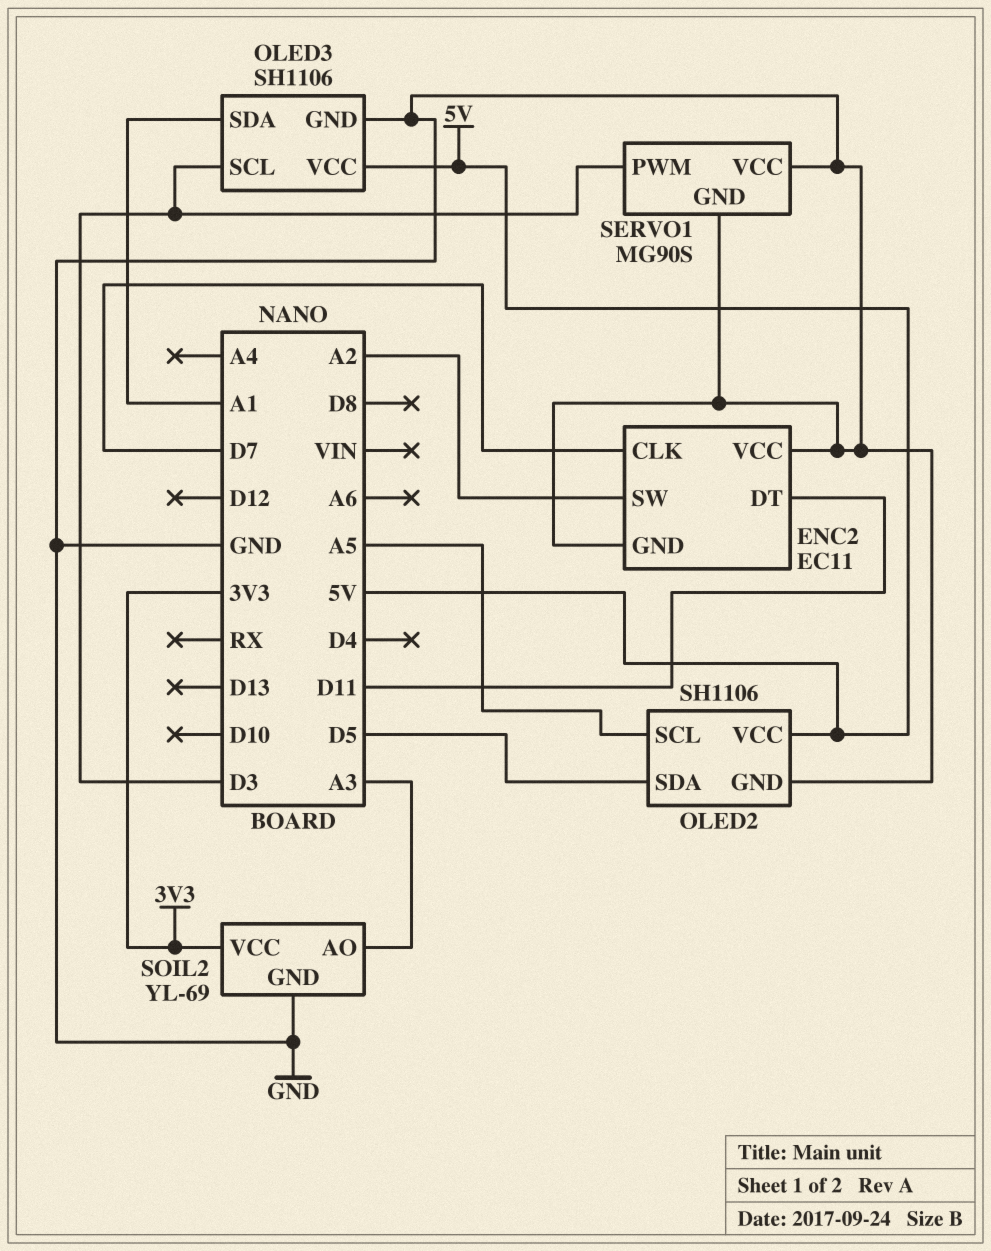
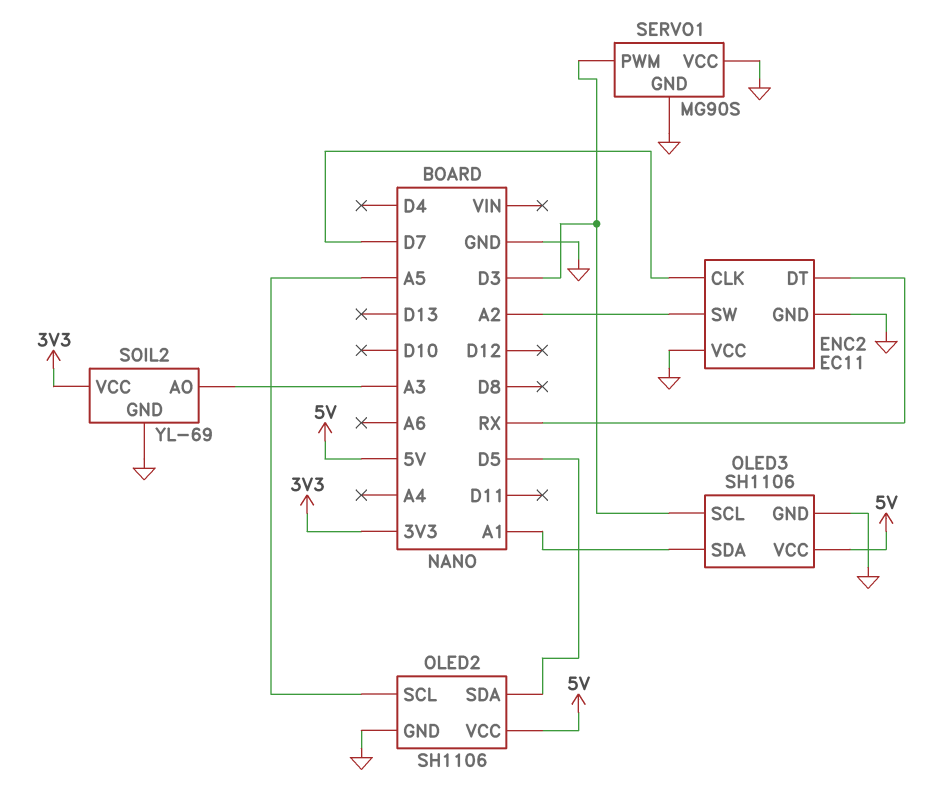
ENC2 pin DT: D11 -> RX

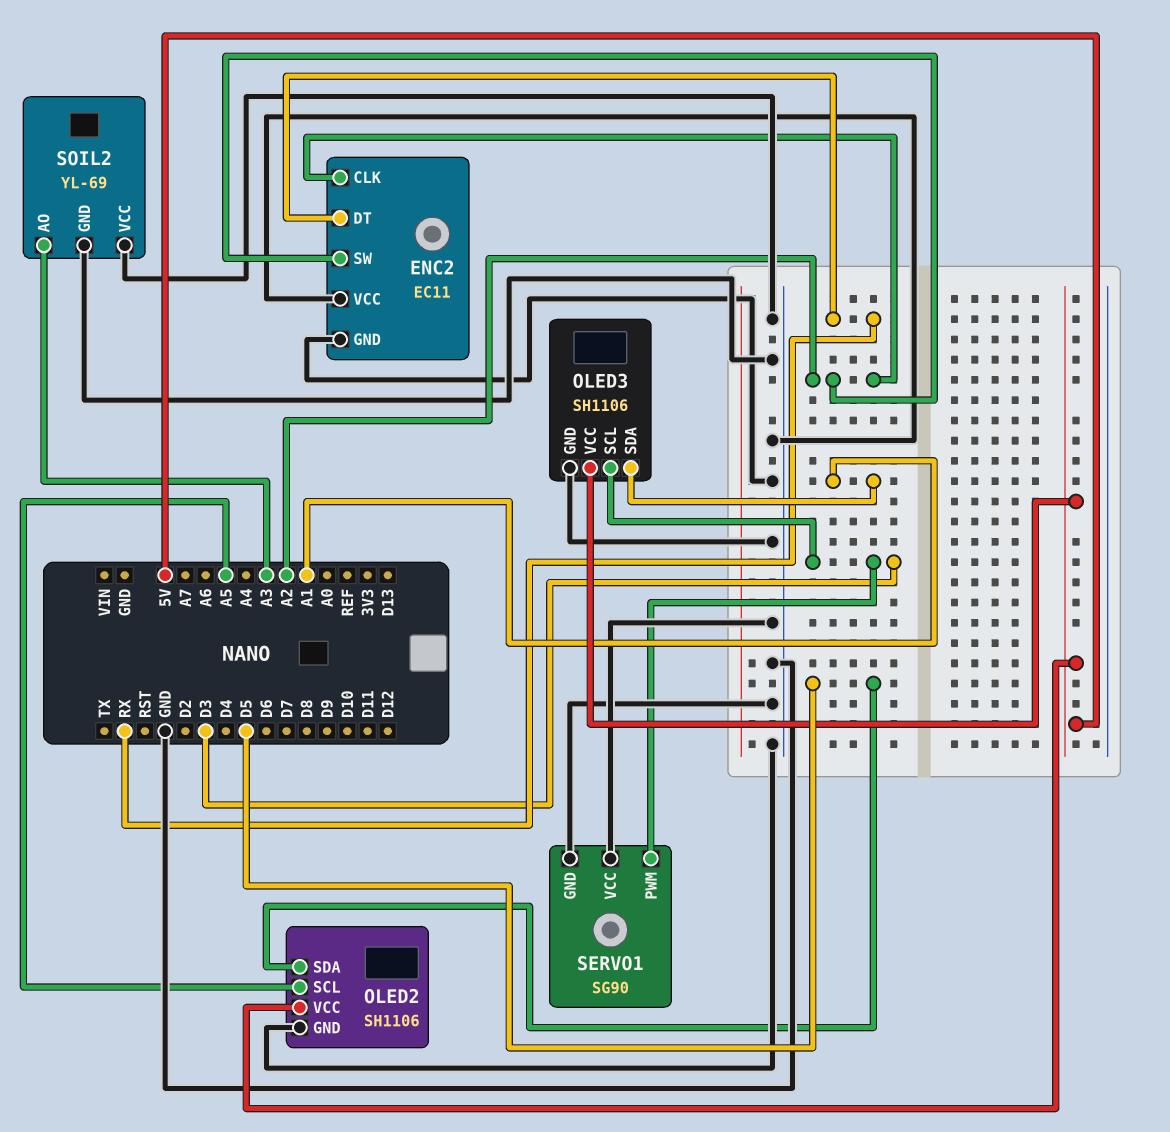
ENC2 pin CLK: D7 -> A2
SERVO1: MG90S -> SG90
SOIL2 pin VCC: 3V3 -> GND

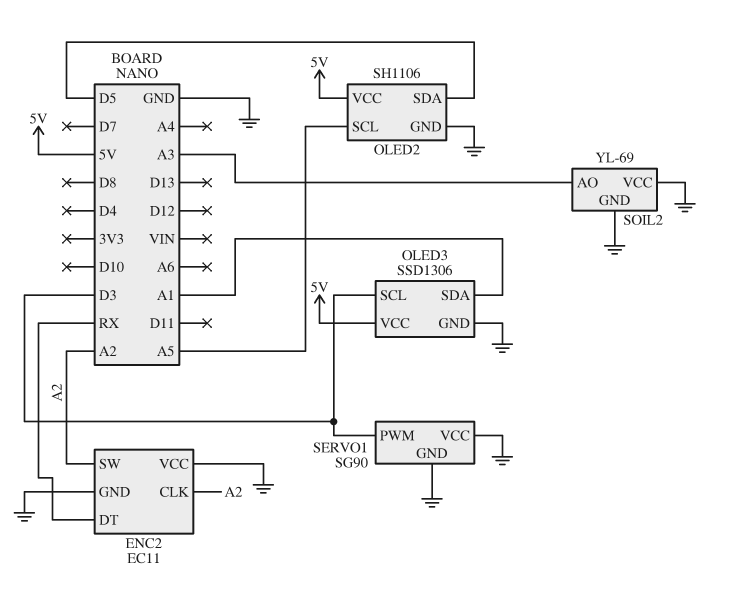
OLED3: SH1106 -> SSD1306

